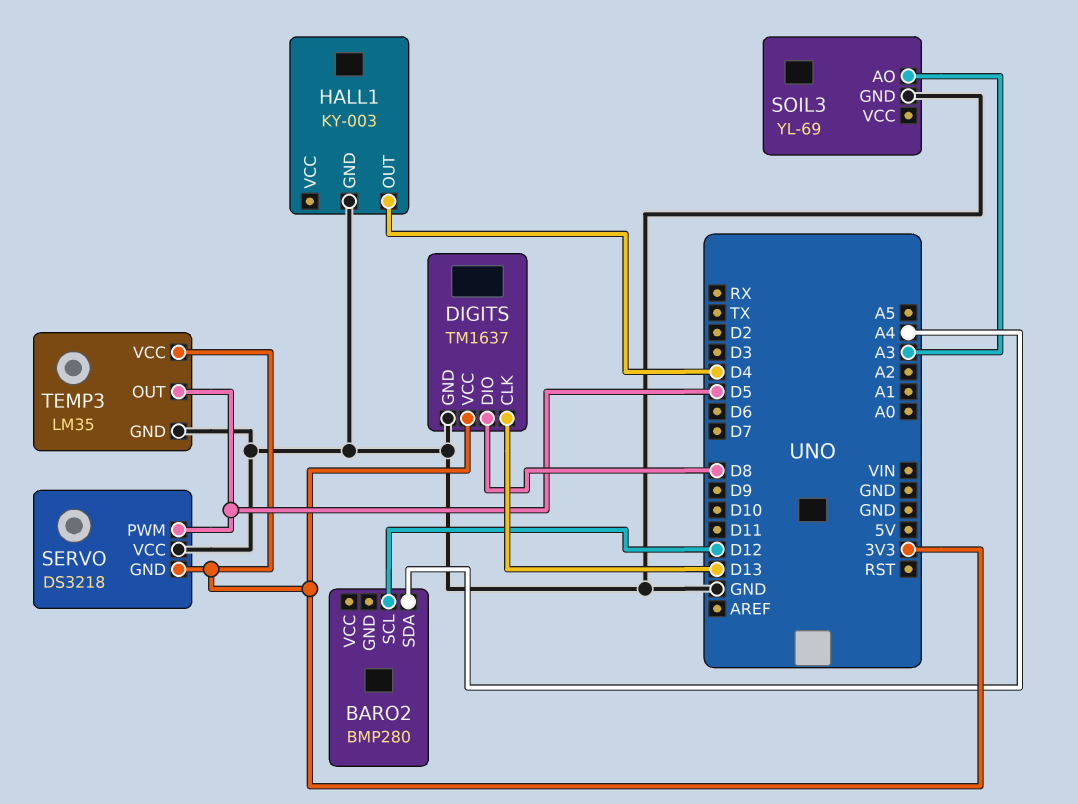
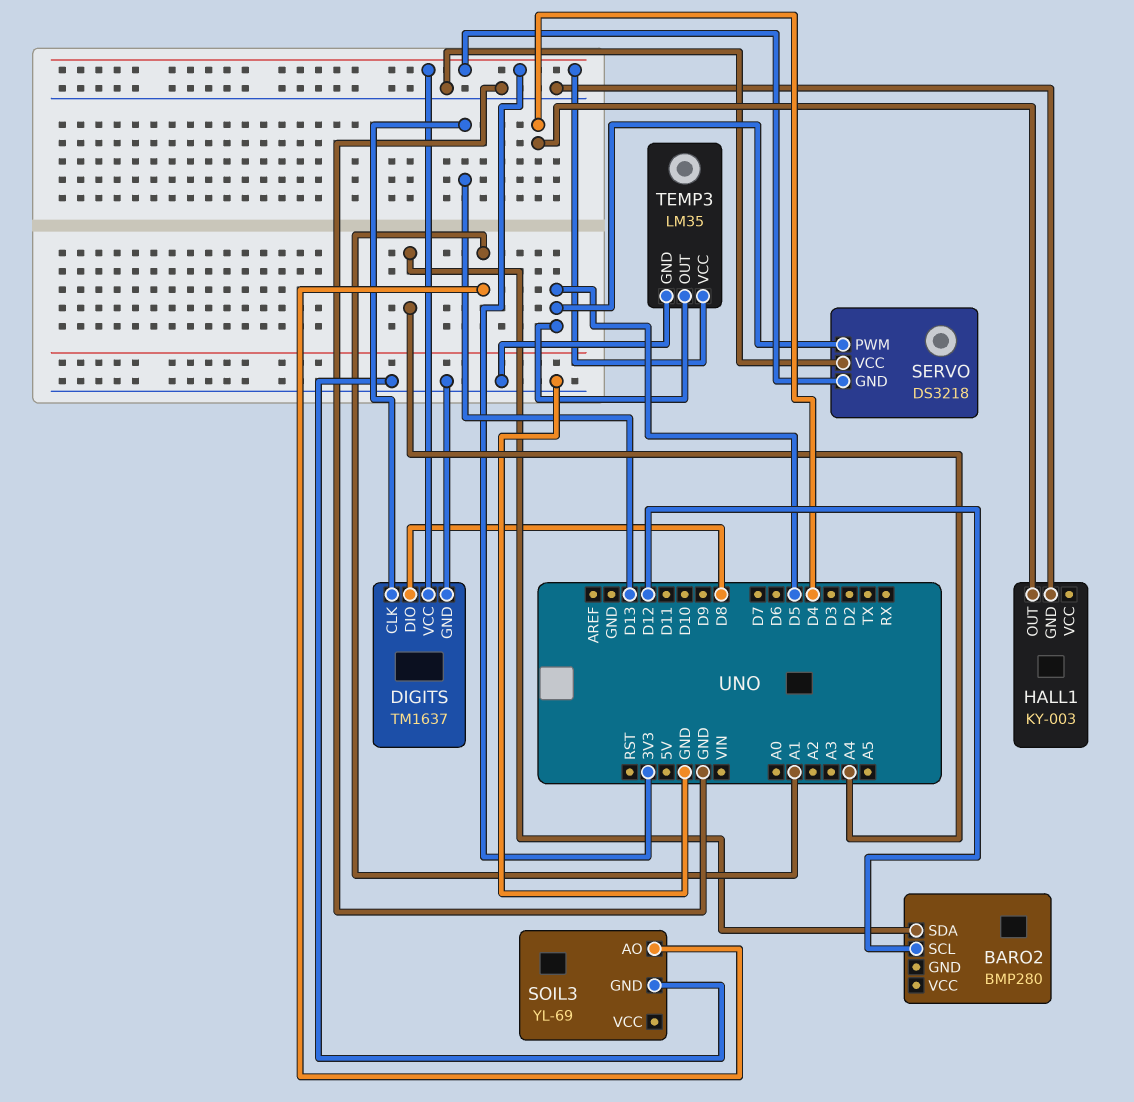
SOIL3 pin AO: A3 -> A1

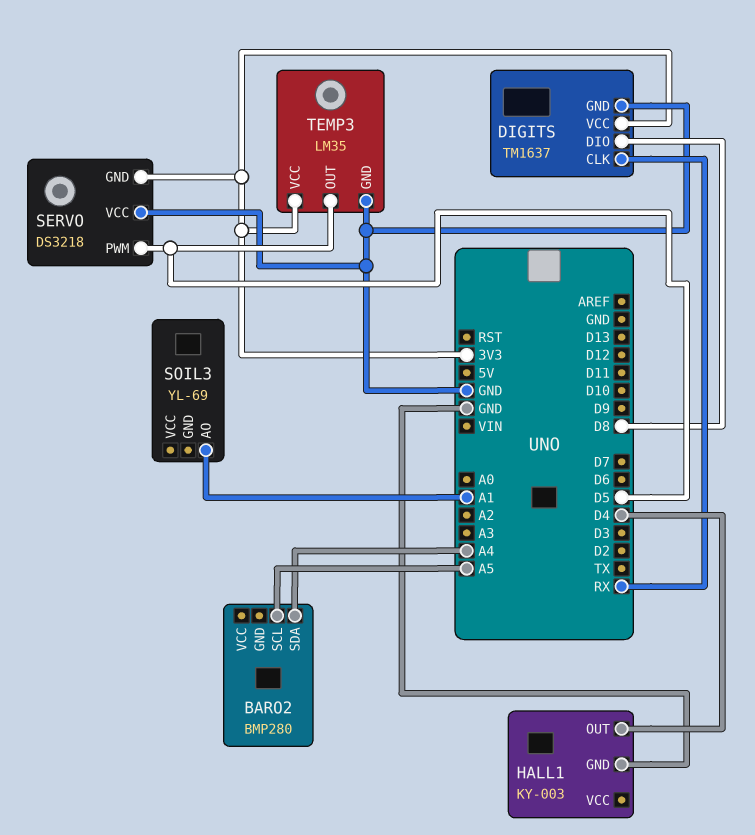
BARO2 pin SCL: D12 -> A5
DIGITS pin CLK: D13 -> RX
SOIL3 pin GND: GND -> none

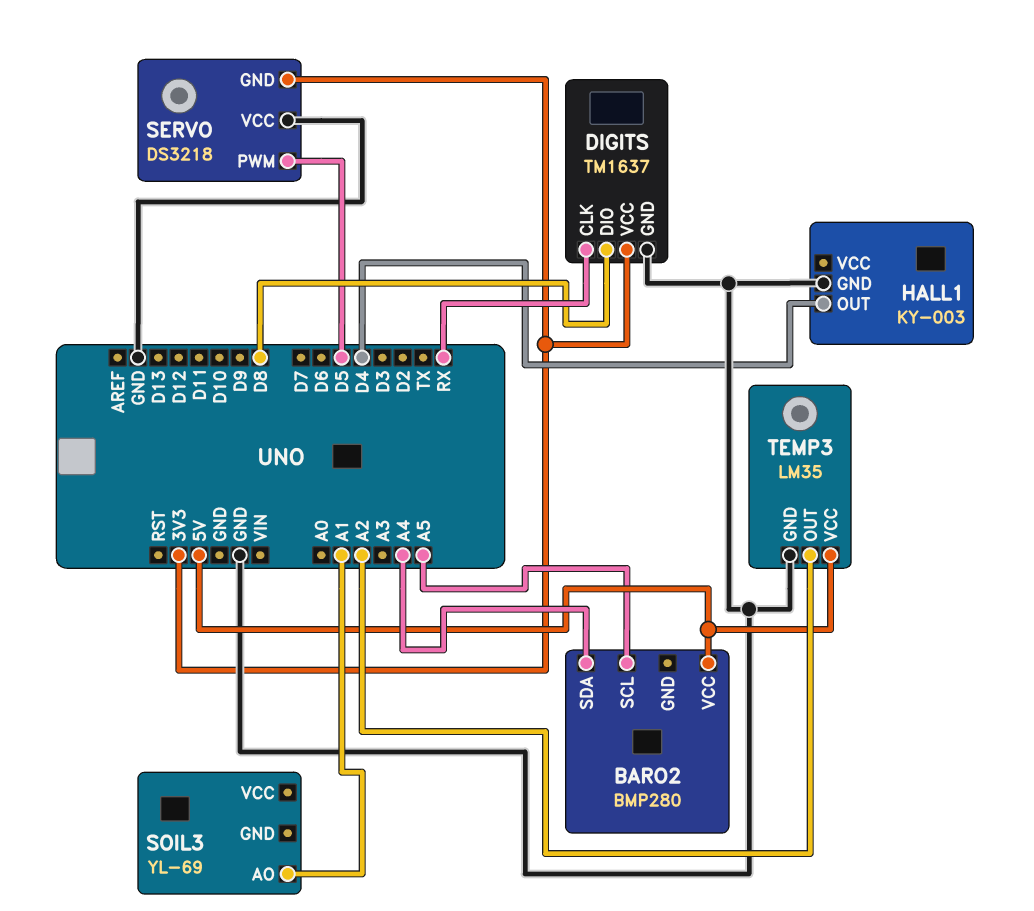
BARO2 pin VCC: none -> 5V
TEMP3 pin OUT: D5 -> A2
TEMP3 pin VCC: 3V3 -> 5V

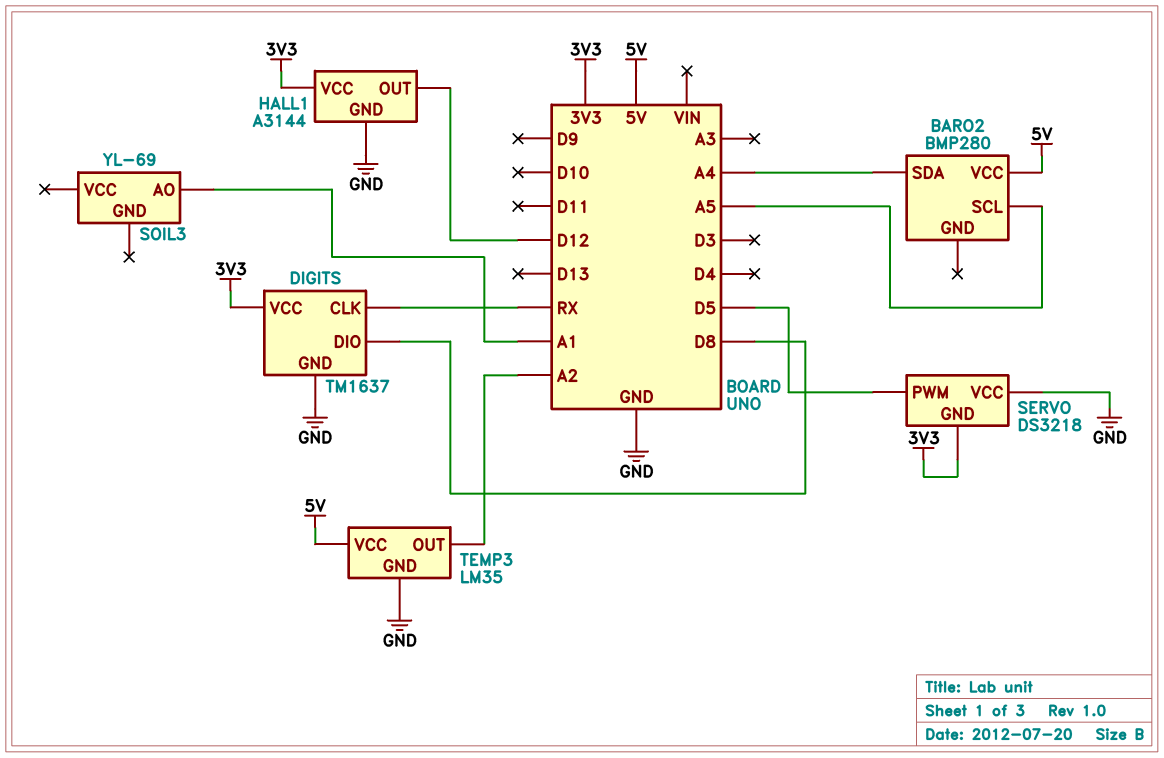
HALL1: KY-003 -> A3144
HALL1 pin OUT: D4 -> D12
HALL1 pin VCC: none -> 3V3

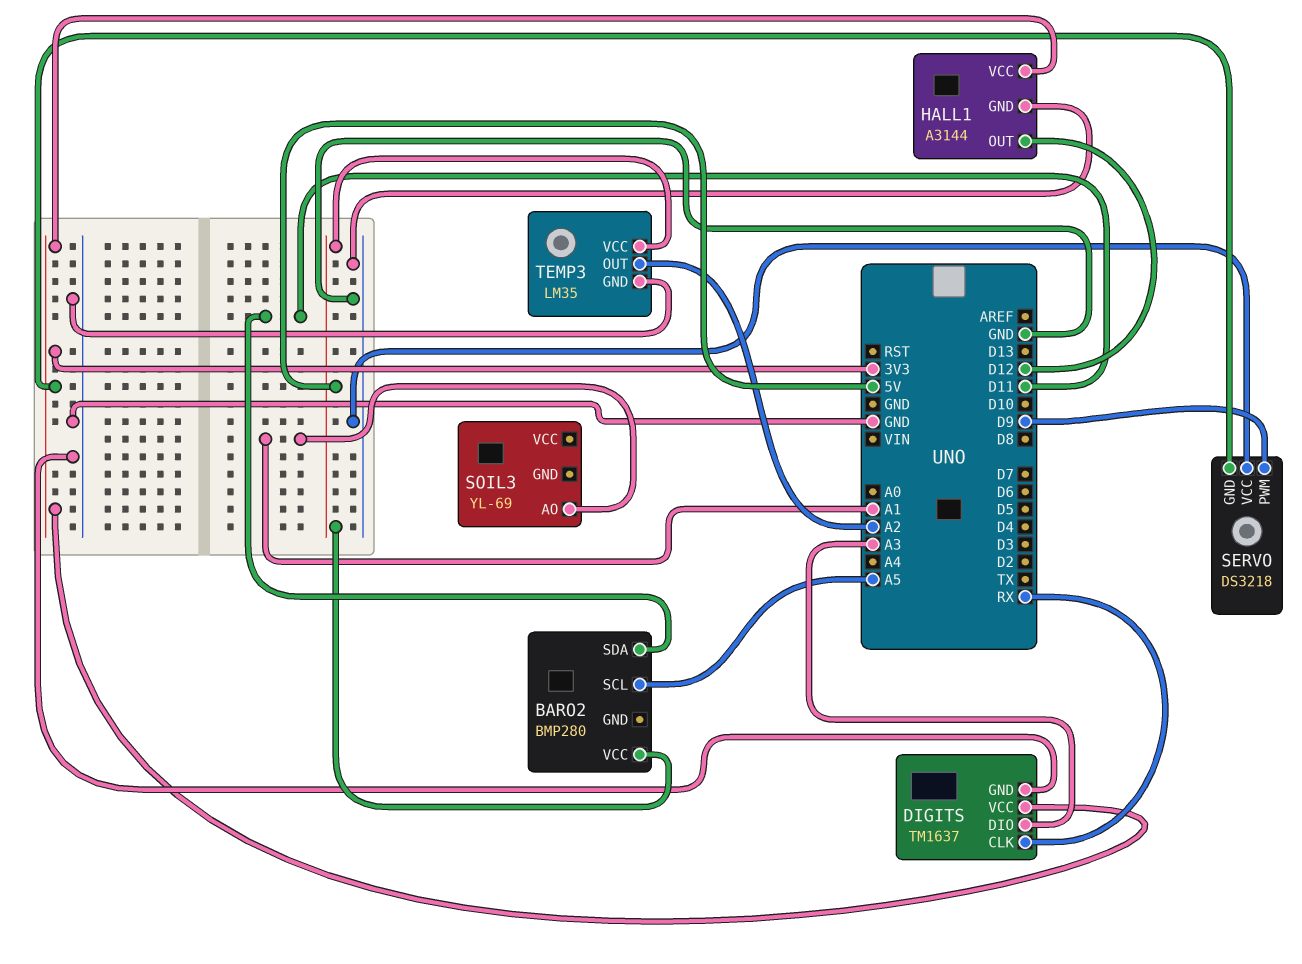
BARO2 pin SDA: A4 -> D11
DIGITS pin DIO: D8 -> A3
SERVO pin PWM: D5 -> D9

